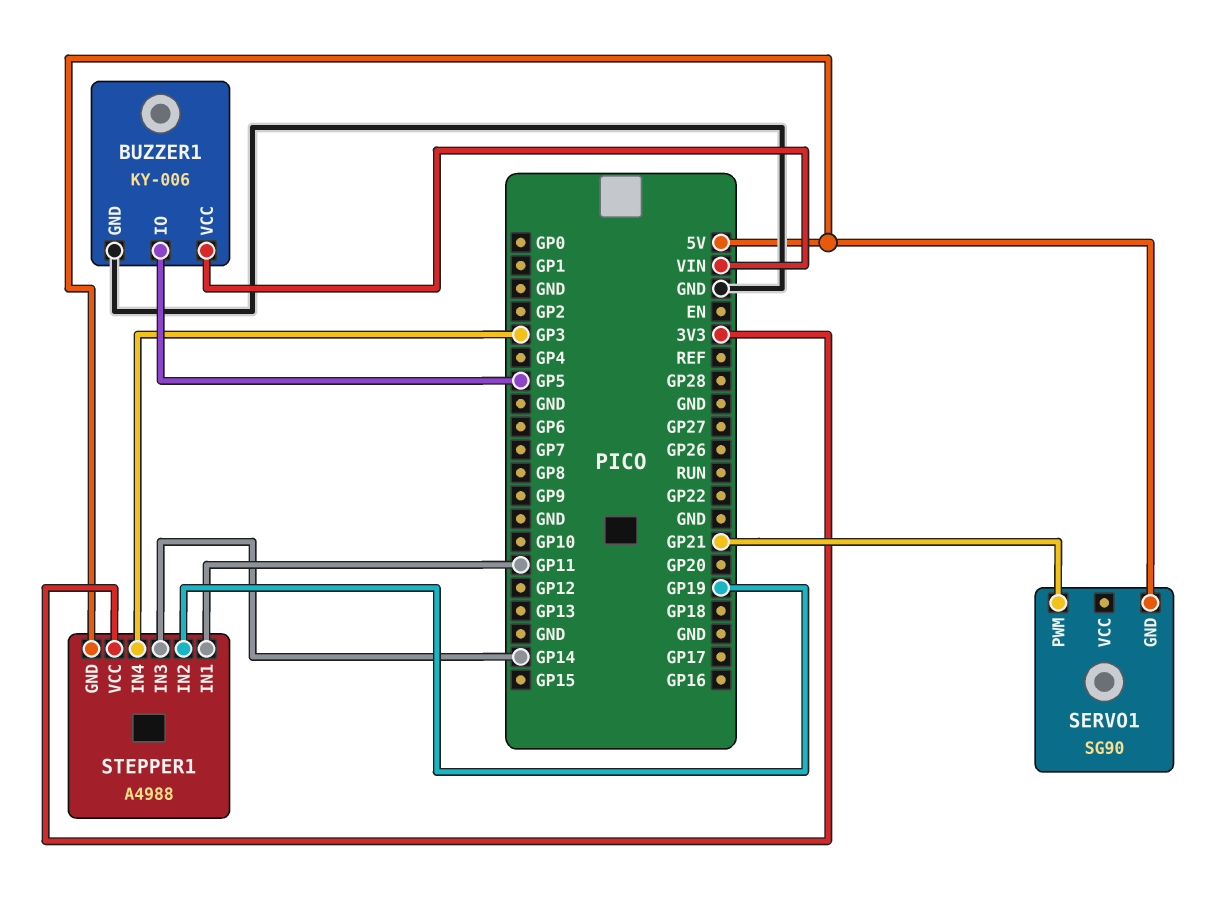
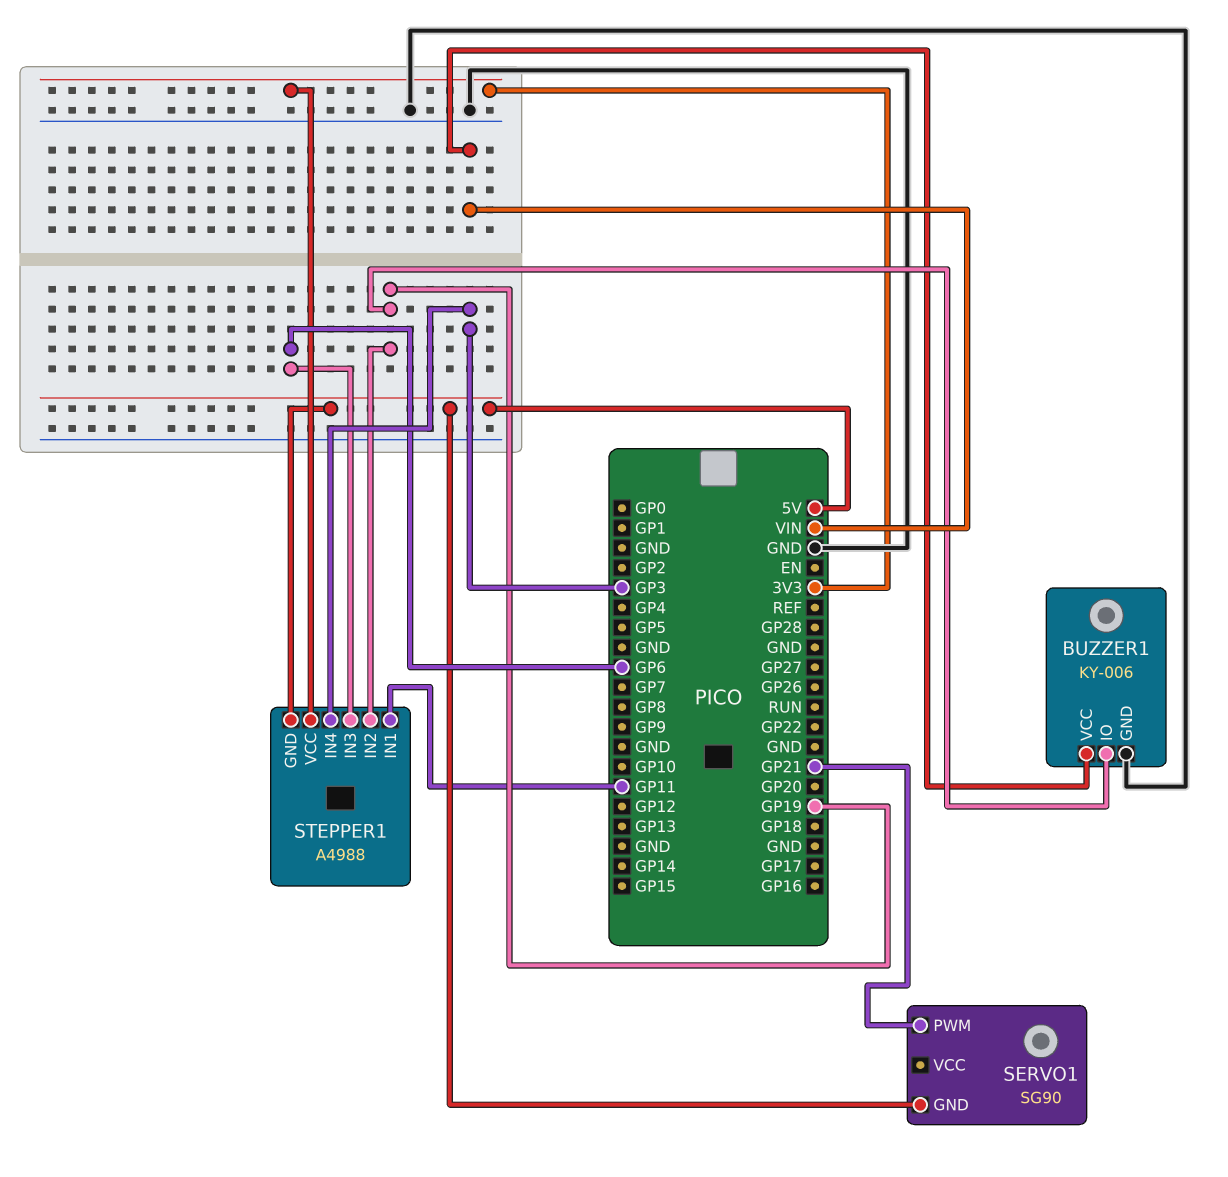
BUZZER1 pin IO: GP5 -> GP19
STEPPER1 pin IN3: GP14 -> GP6

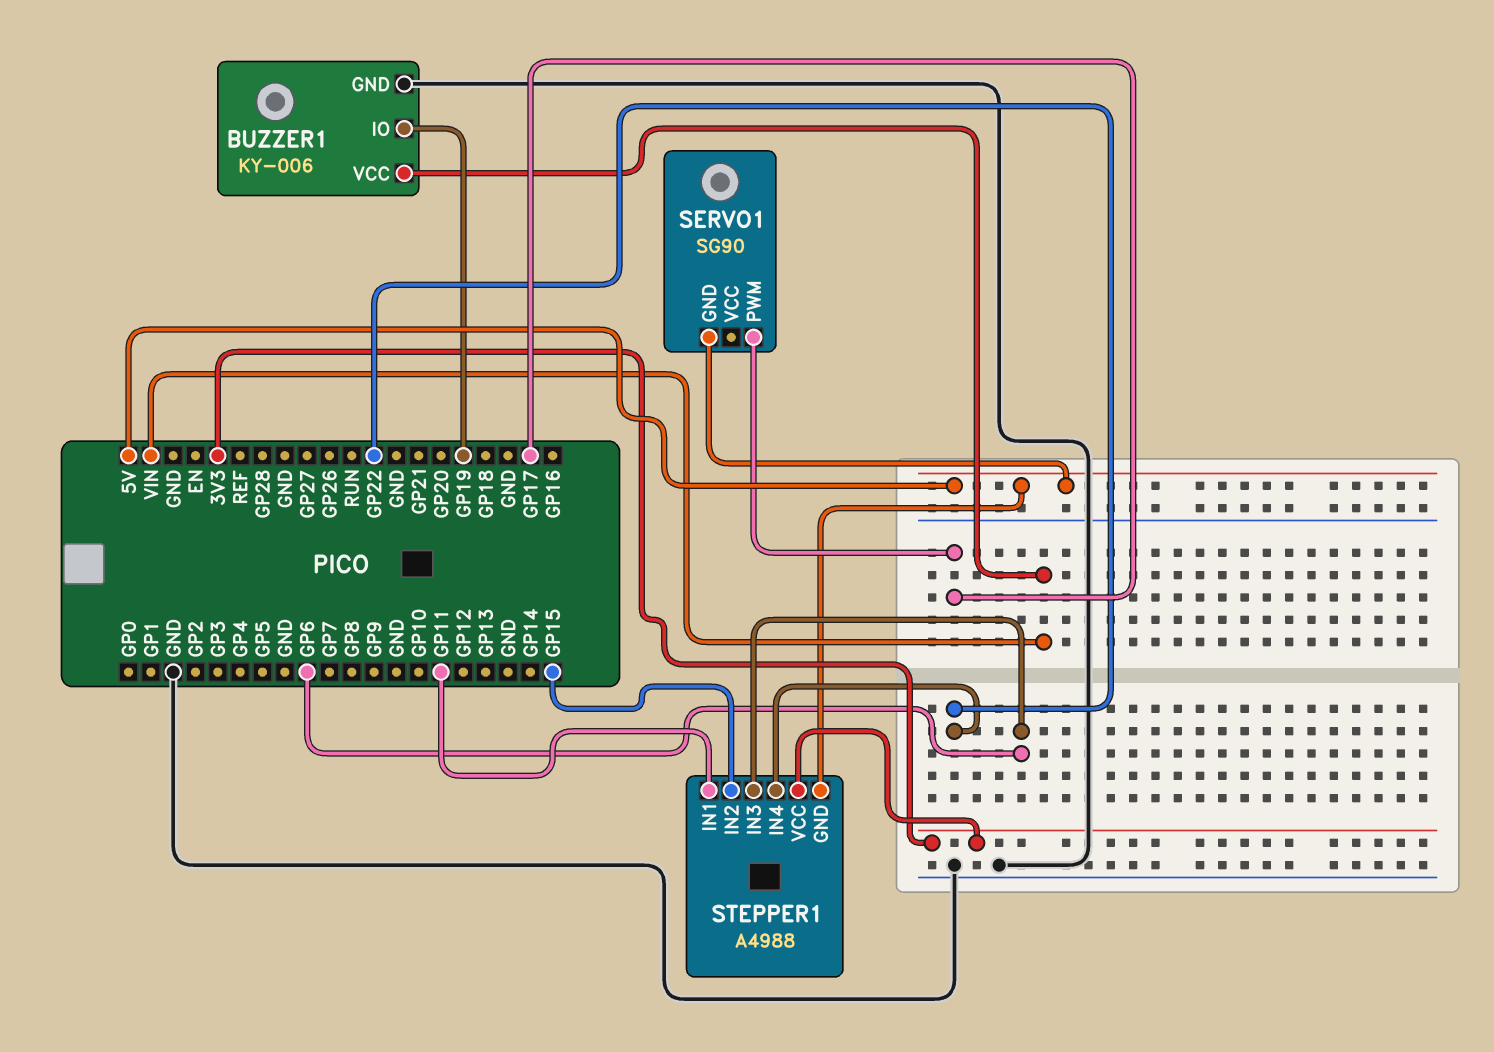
SERVO1 pin PWM: GP21 -> GP17
STEPPER1 pin IN2: GP19 -> GP15
STEPPER1 pin IN4: GP3 -> GP22

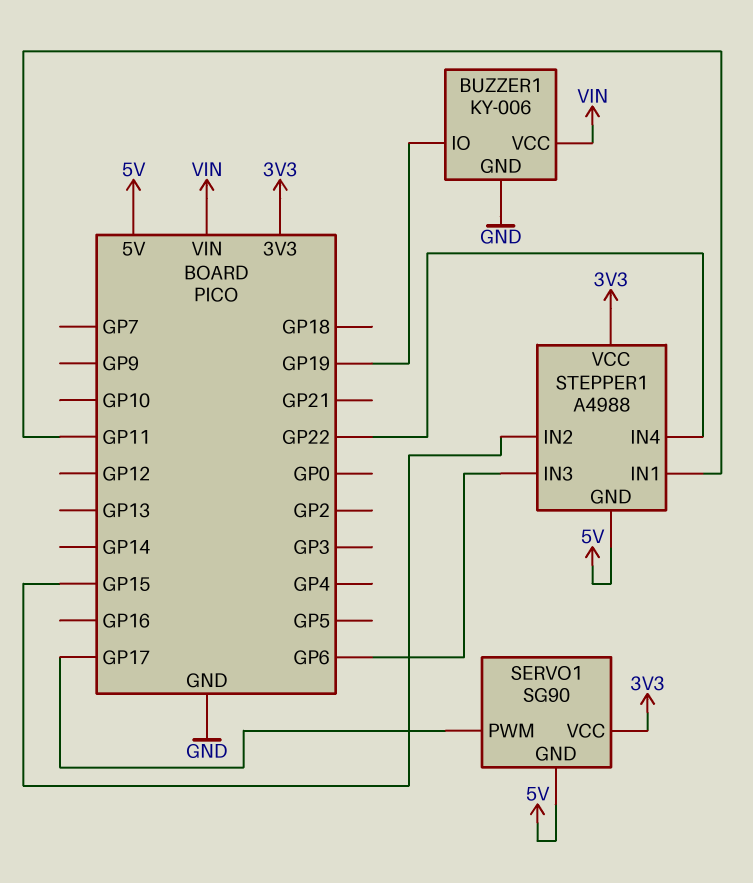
SERVO1 pin VCC: none -> 3V3

